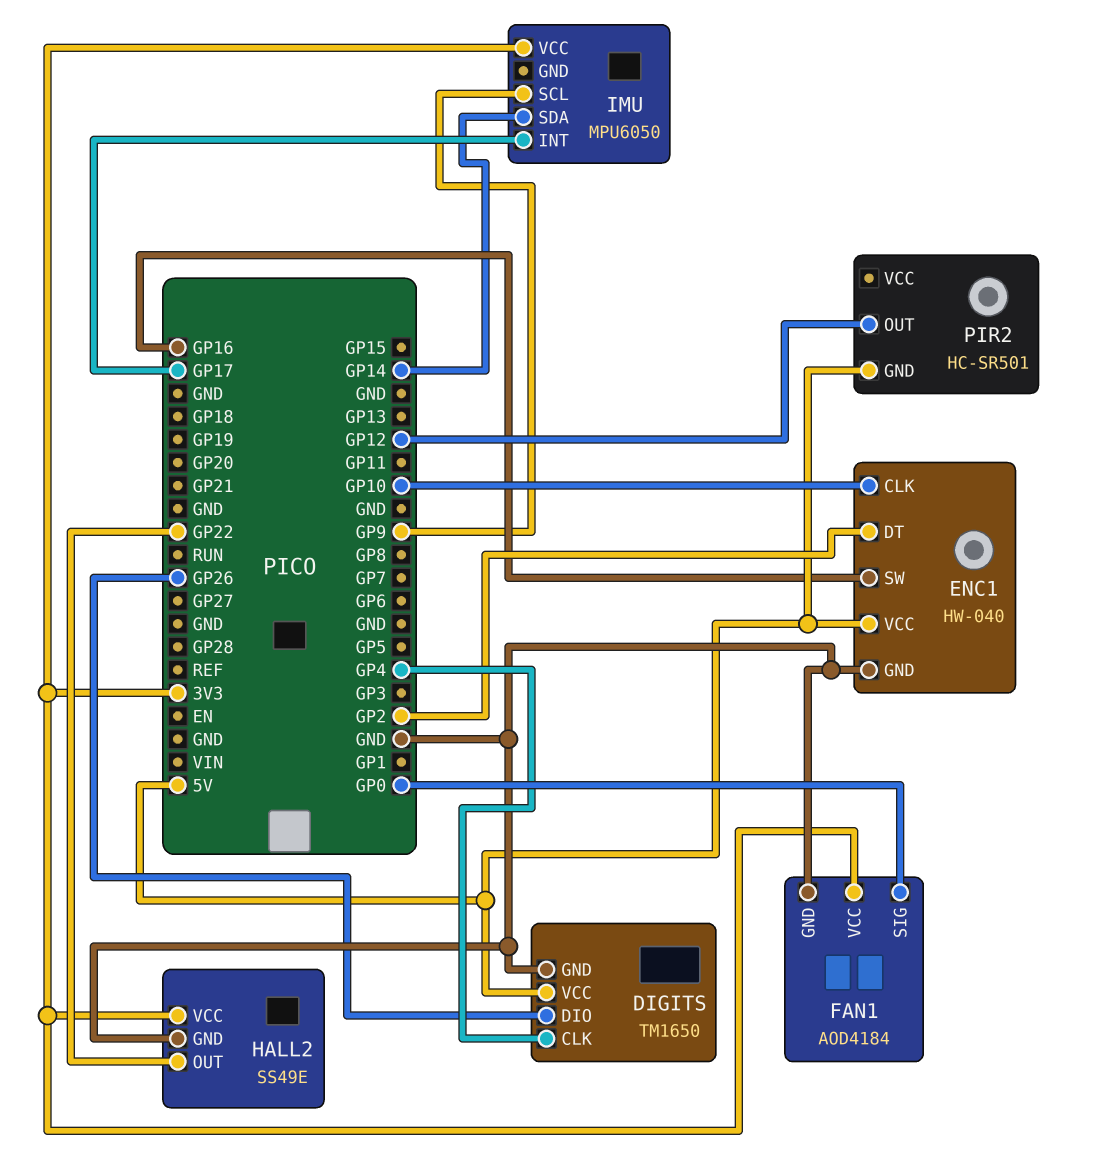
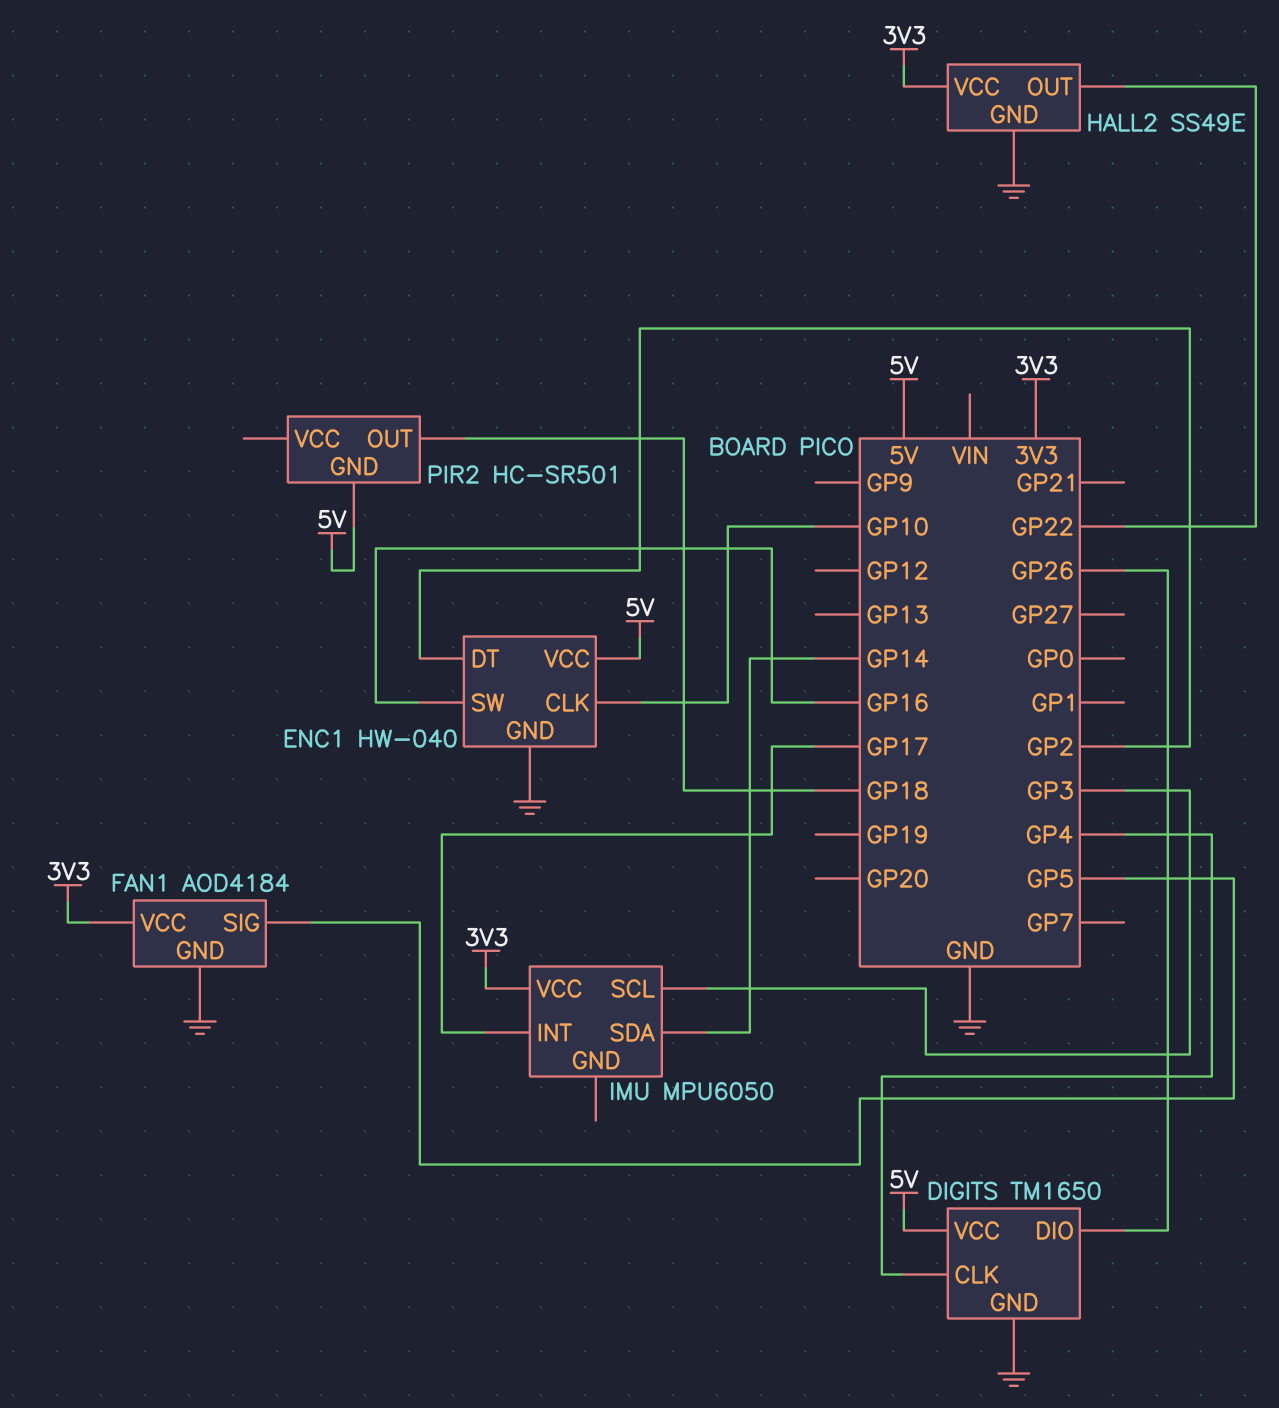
FAN1 pin SIG: GP0 -> GP5
IMU pin SCL: GP9 -> GP3
PIR2 pin OUT: GP12 -> GP18

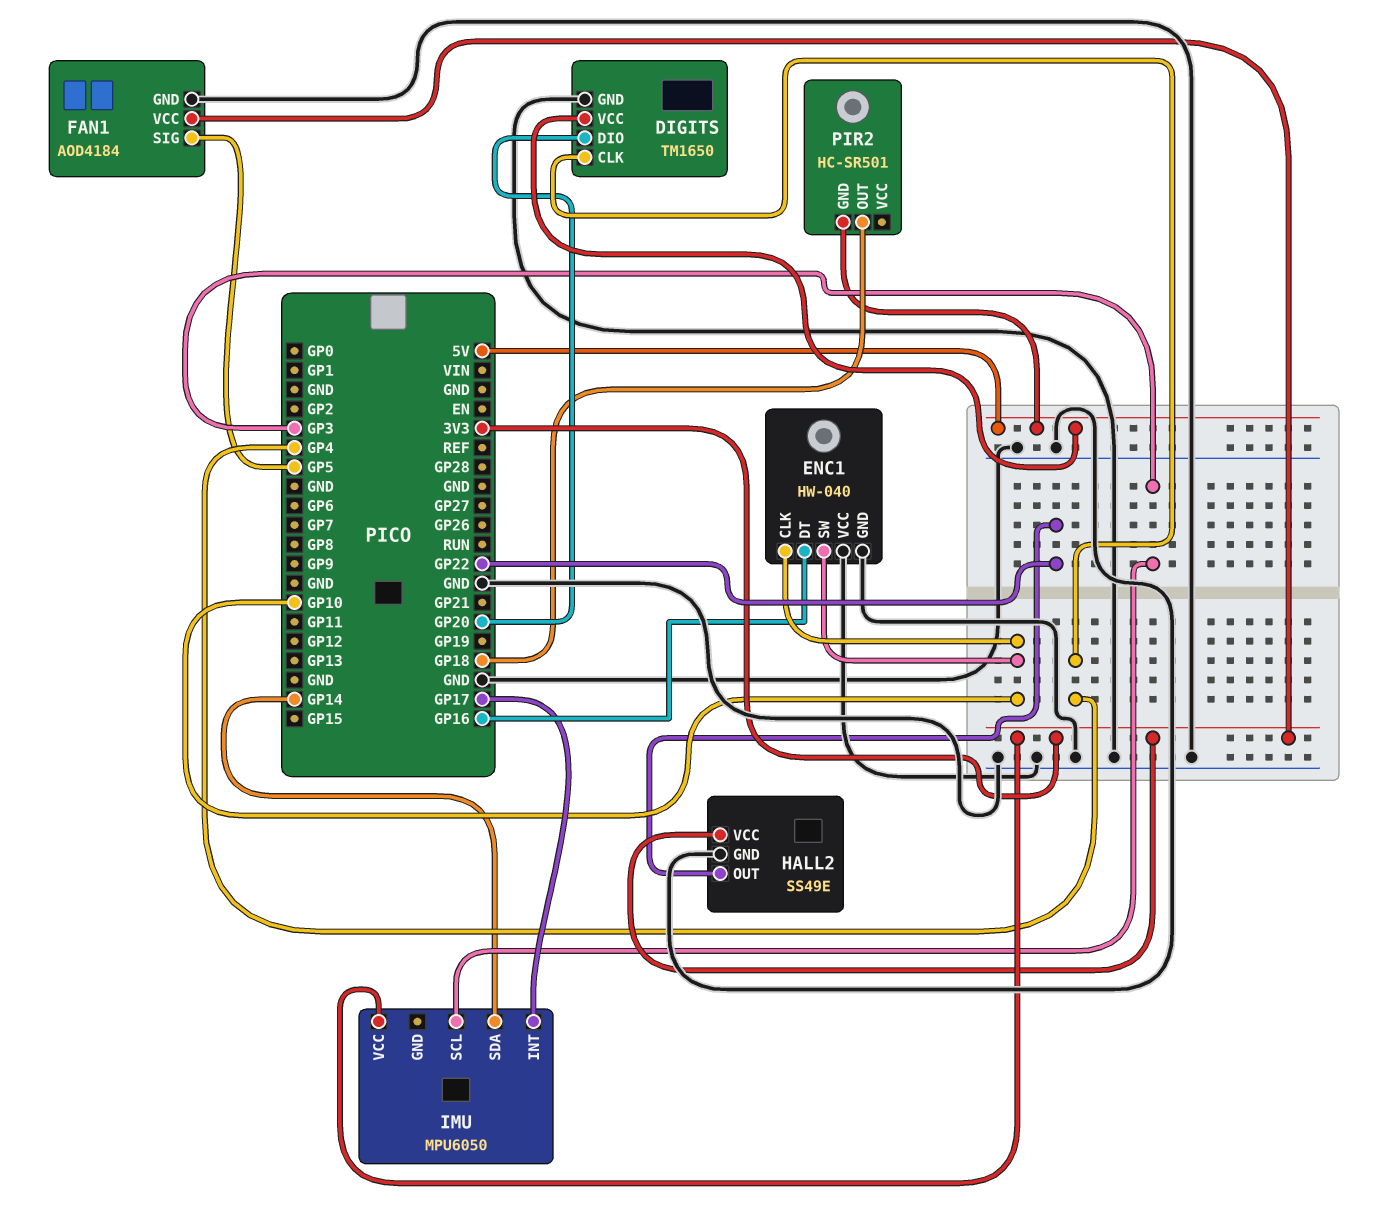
DIGITS pin DIO: GP26 -> GP20
ENC1 pin DT: GP2 -> GP16
ENC1 pin SW: GP16 -> GP10
ENC1 pin VCC: 5V -> GND

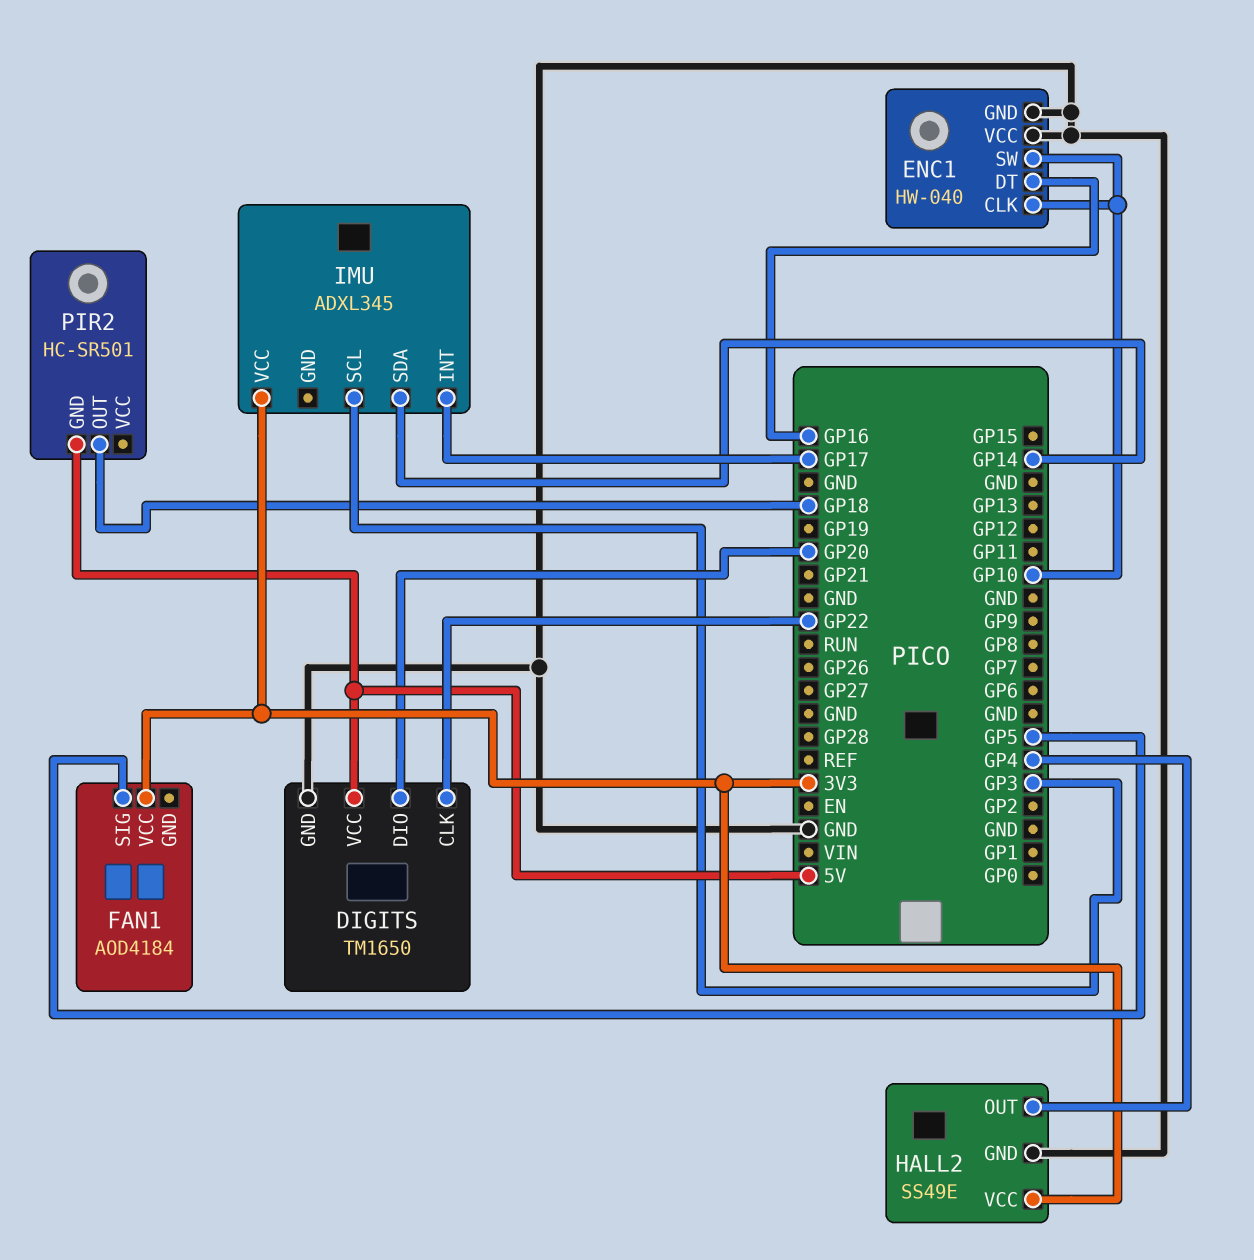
DIGITS pin CLK: GP4 -> GP22
FAN1 pin GND: GND -> none
HALL2 pin OUT: GP22 -> GP4
IMU: MPU6050 -> ADXL345

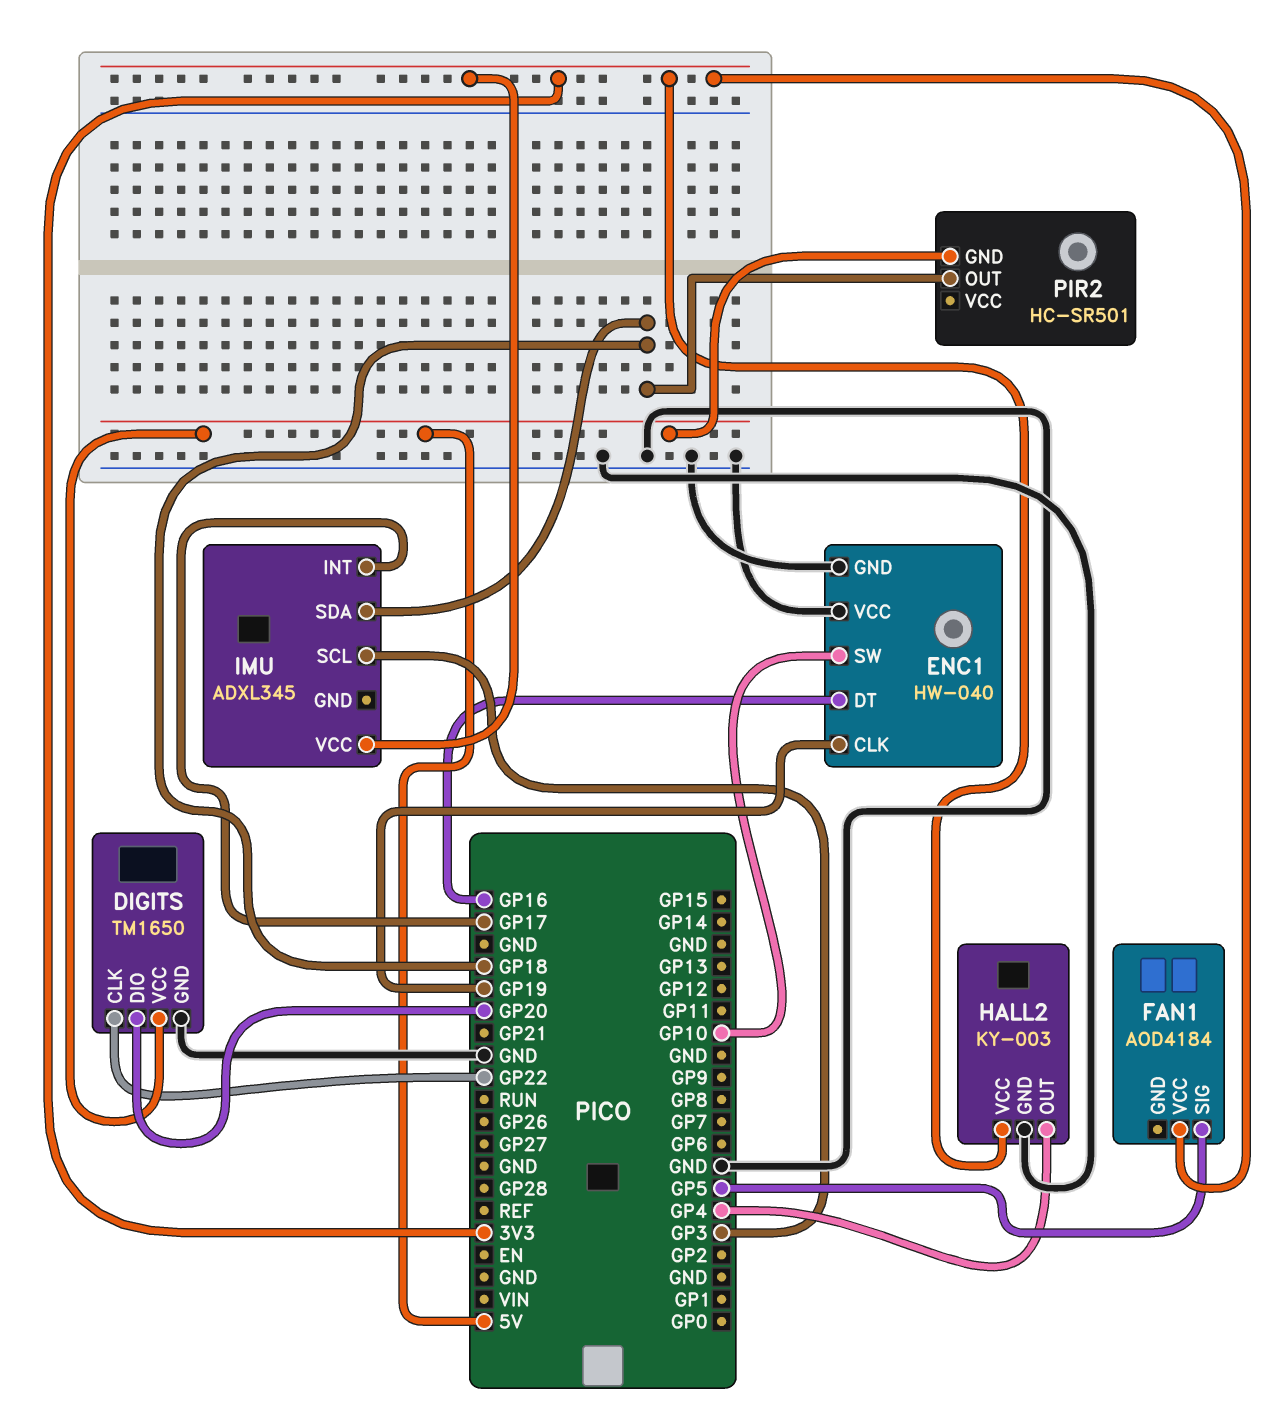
ENC1 pin CLK: GP10 -> GP19
HALL2: SS49E -> KY-003
IMU pin SDA: GP14 -> GP18

